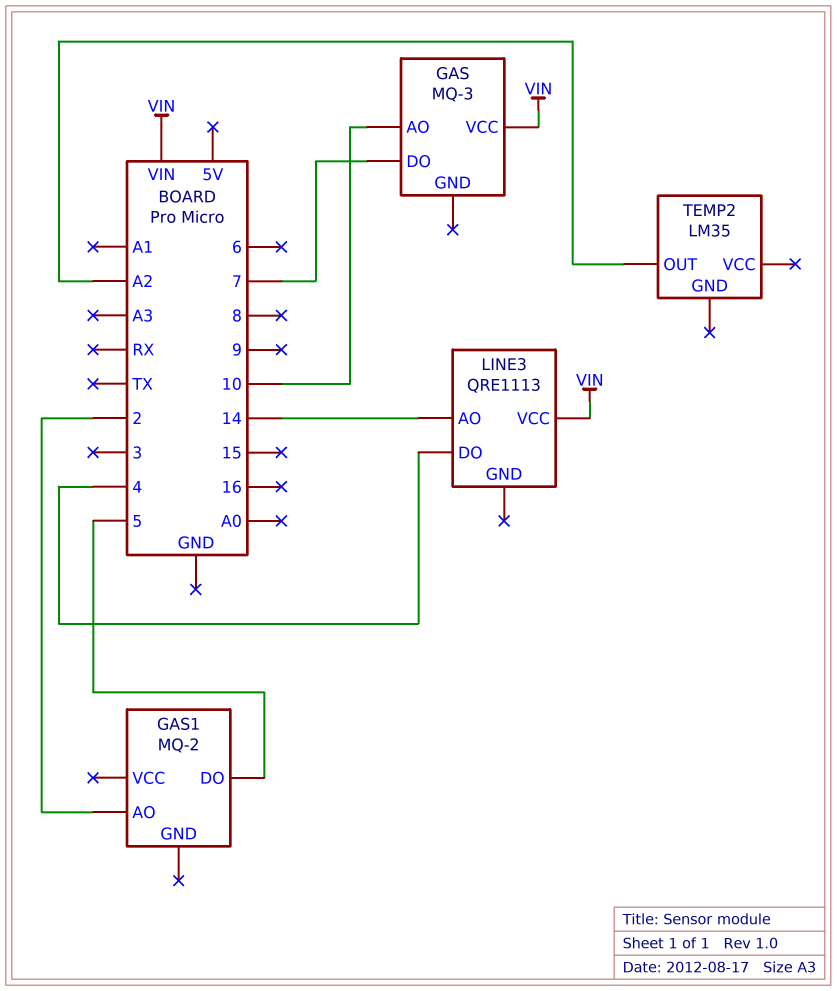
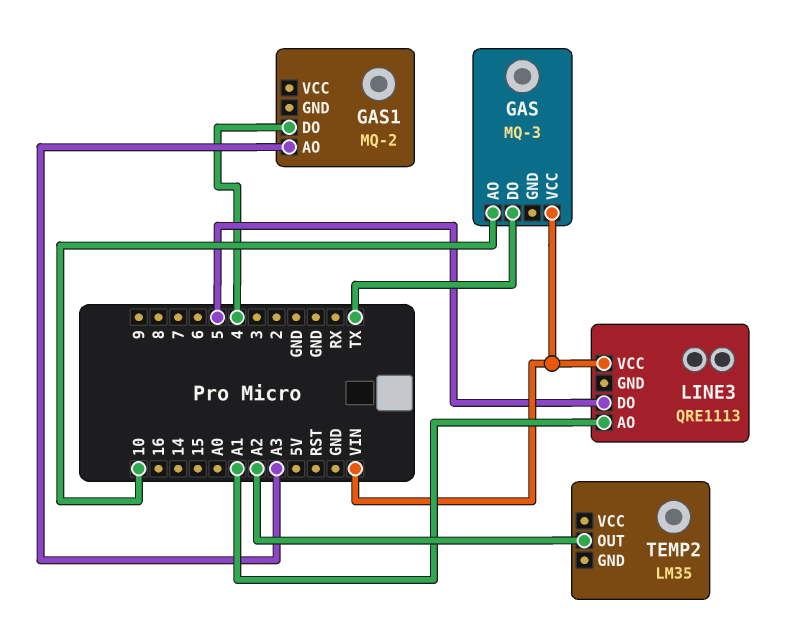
GAS pin DO: 7 -> TX
GAS1 pin AO: 2 -> A3
GAS1 pin DO: 5 -> 4
LINE3 pin AO: 14 -> A1
LINE3 pin DO: 4 -> 5

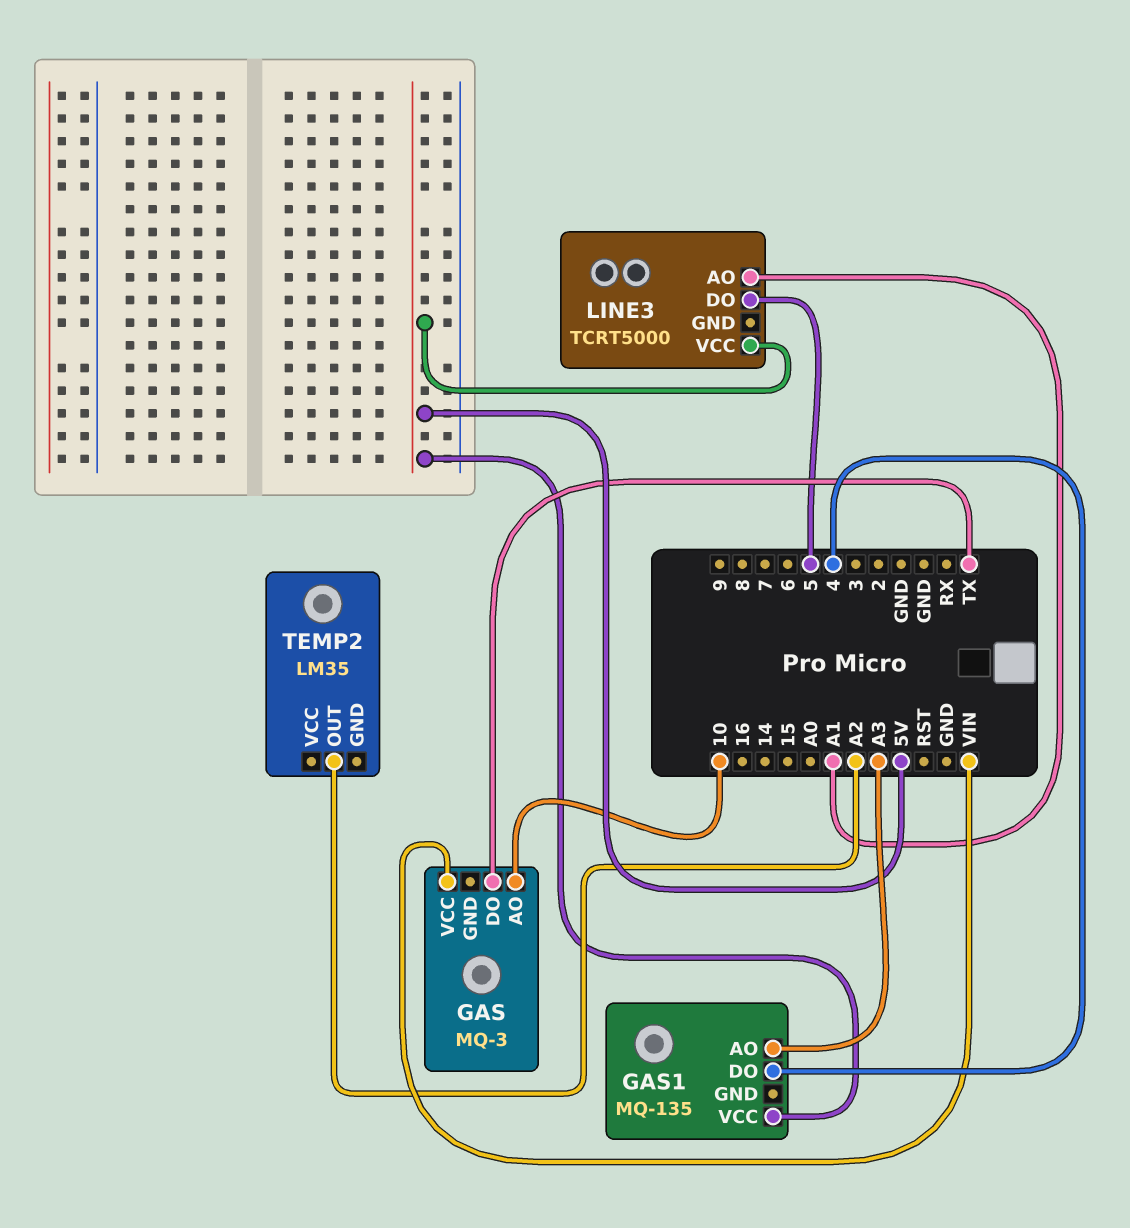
GAS1: MQ-2 -> MQ-135
GAS1 pin VCC: none -> 5V
LINE3: QRE1113 -> TCRT5000
LINE3 pin VCC: VIN -> 5V

